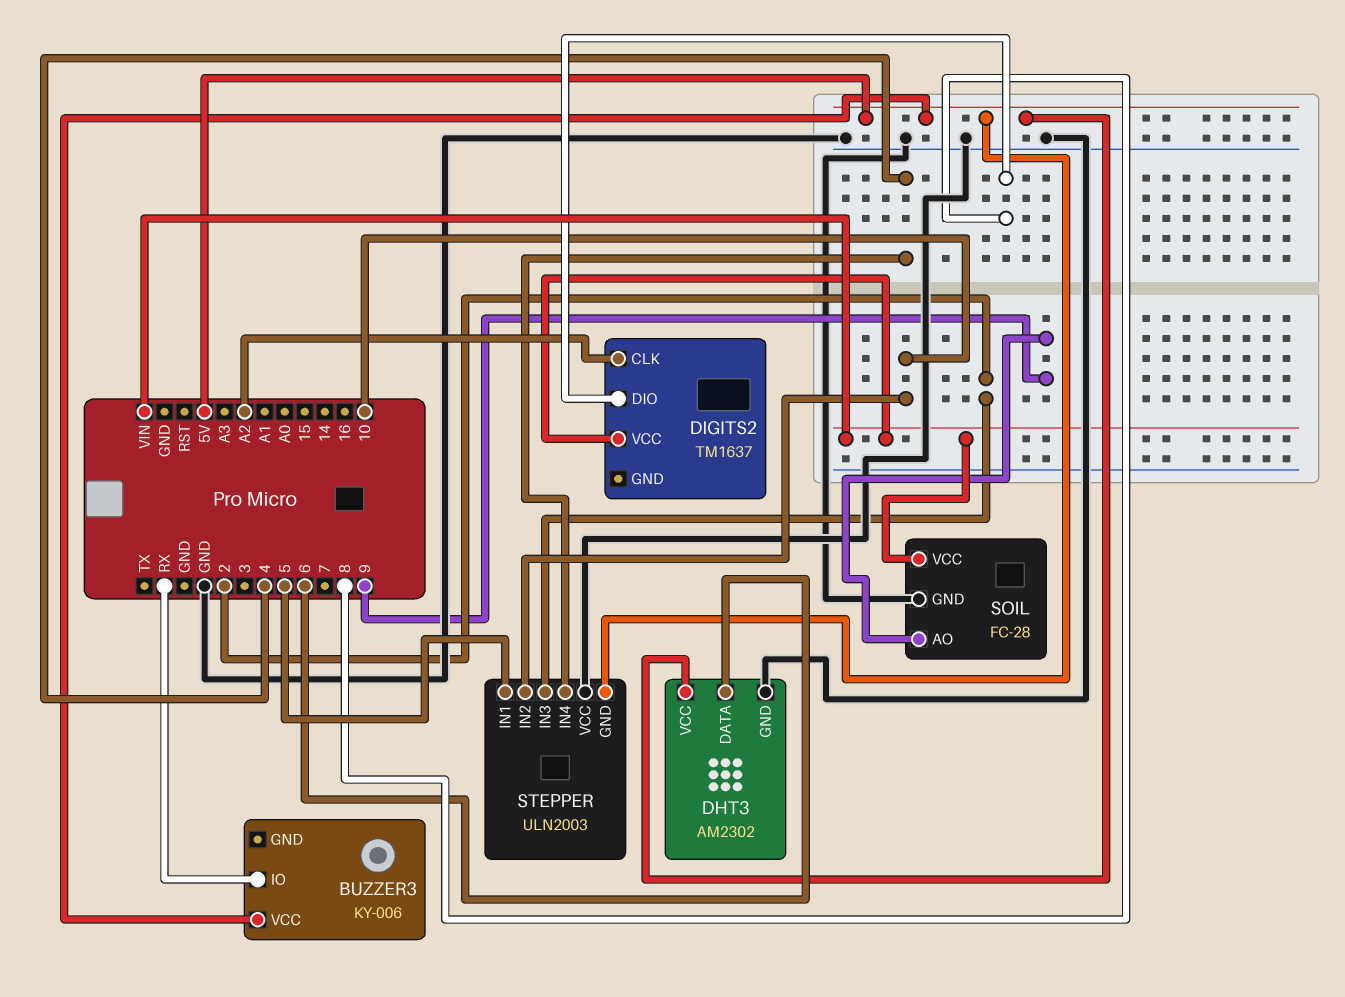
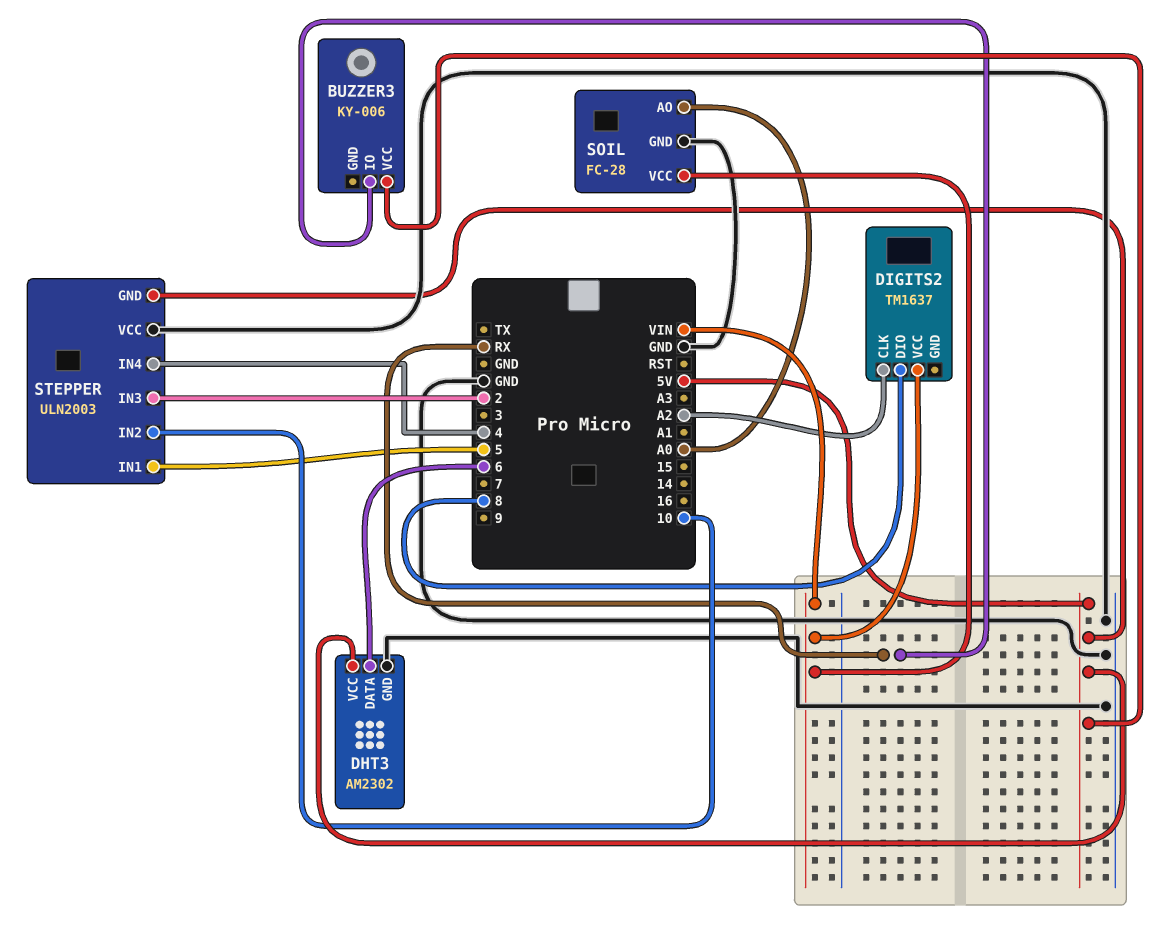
SOIL pin AO: 9 -> A0

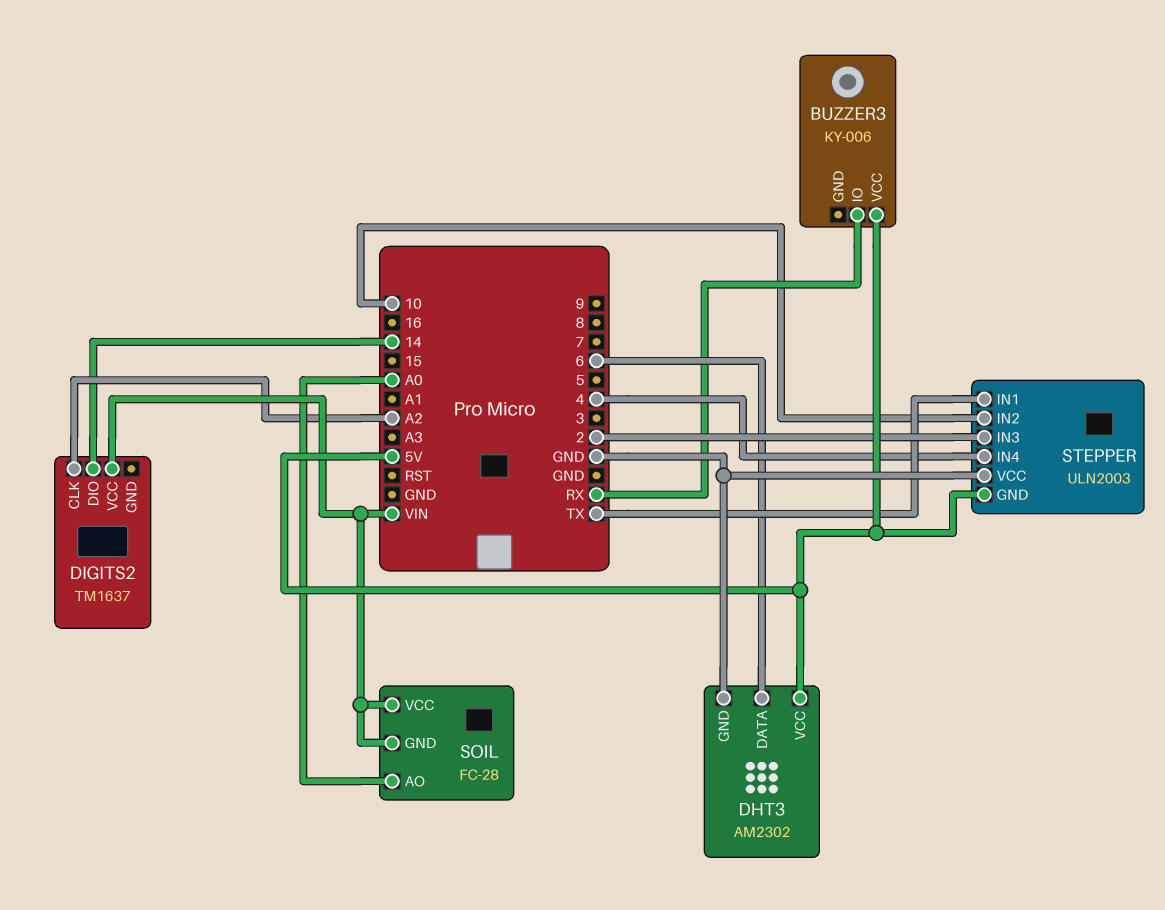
DIGITS2 pin DIO: 8 -> 14
SOIL pin GND: GND -> VIN
STEPPER pin IN1: 5 -> TX

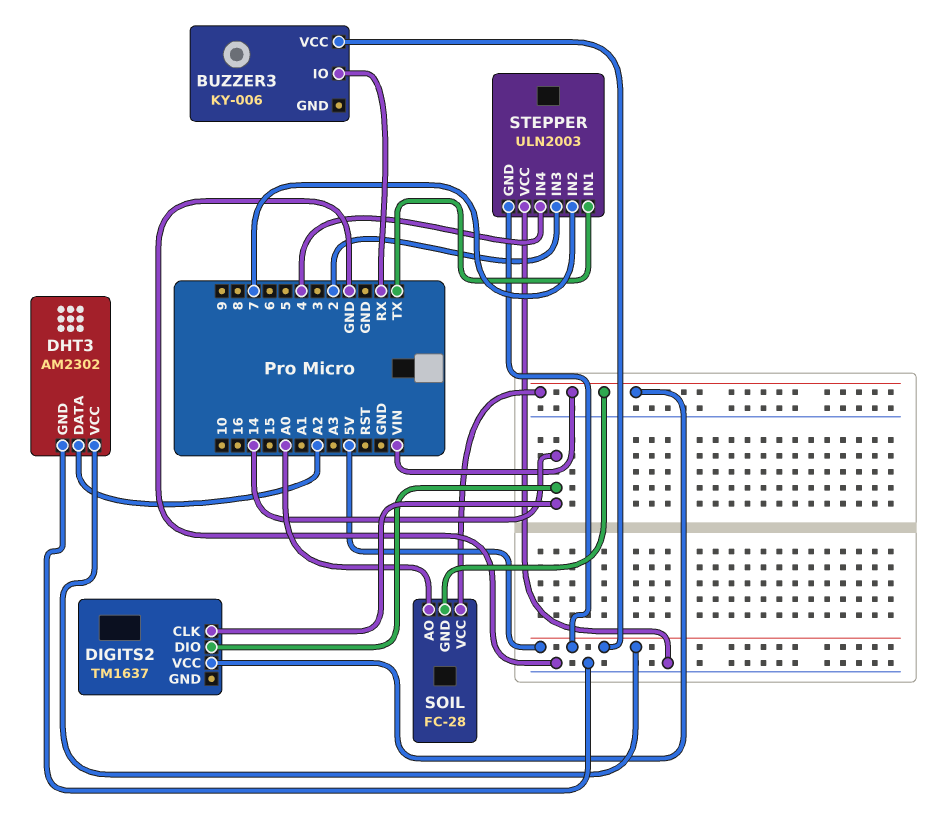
DHT3 pin DATA: 6 -> A2
DIGITS2 pin CLK: A2 -> 14
STEPPER pin IN2: 10 -> 7

